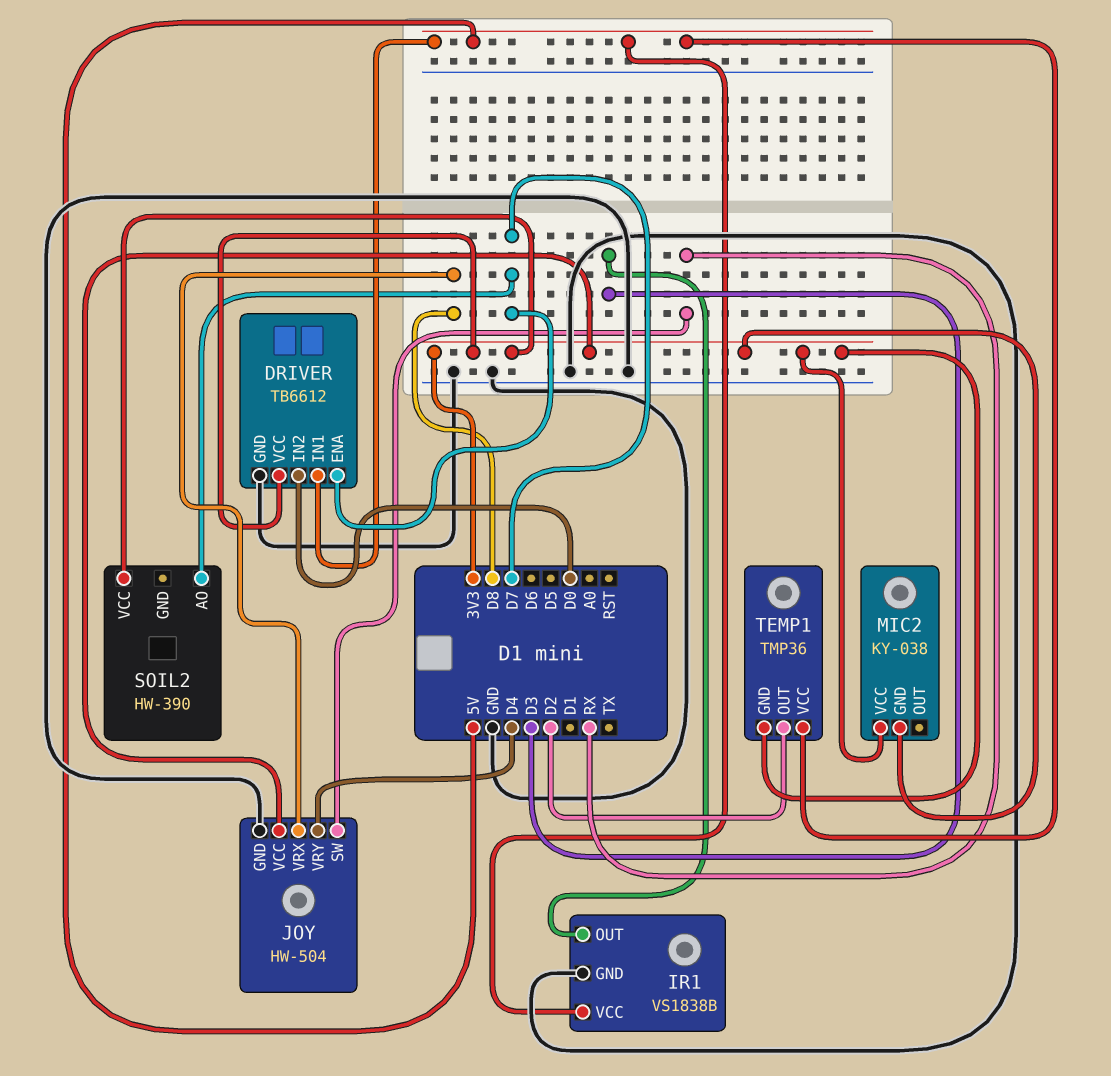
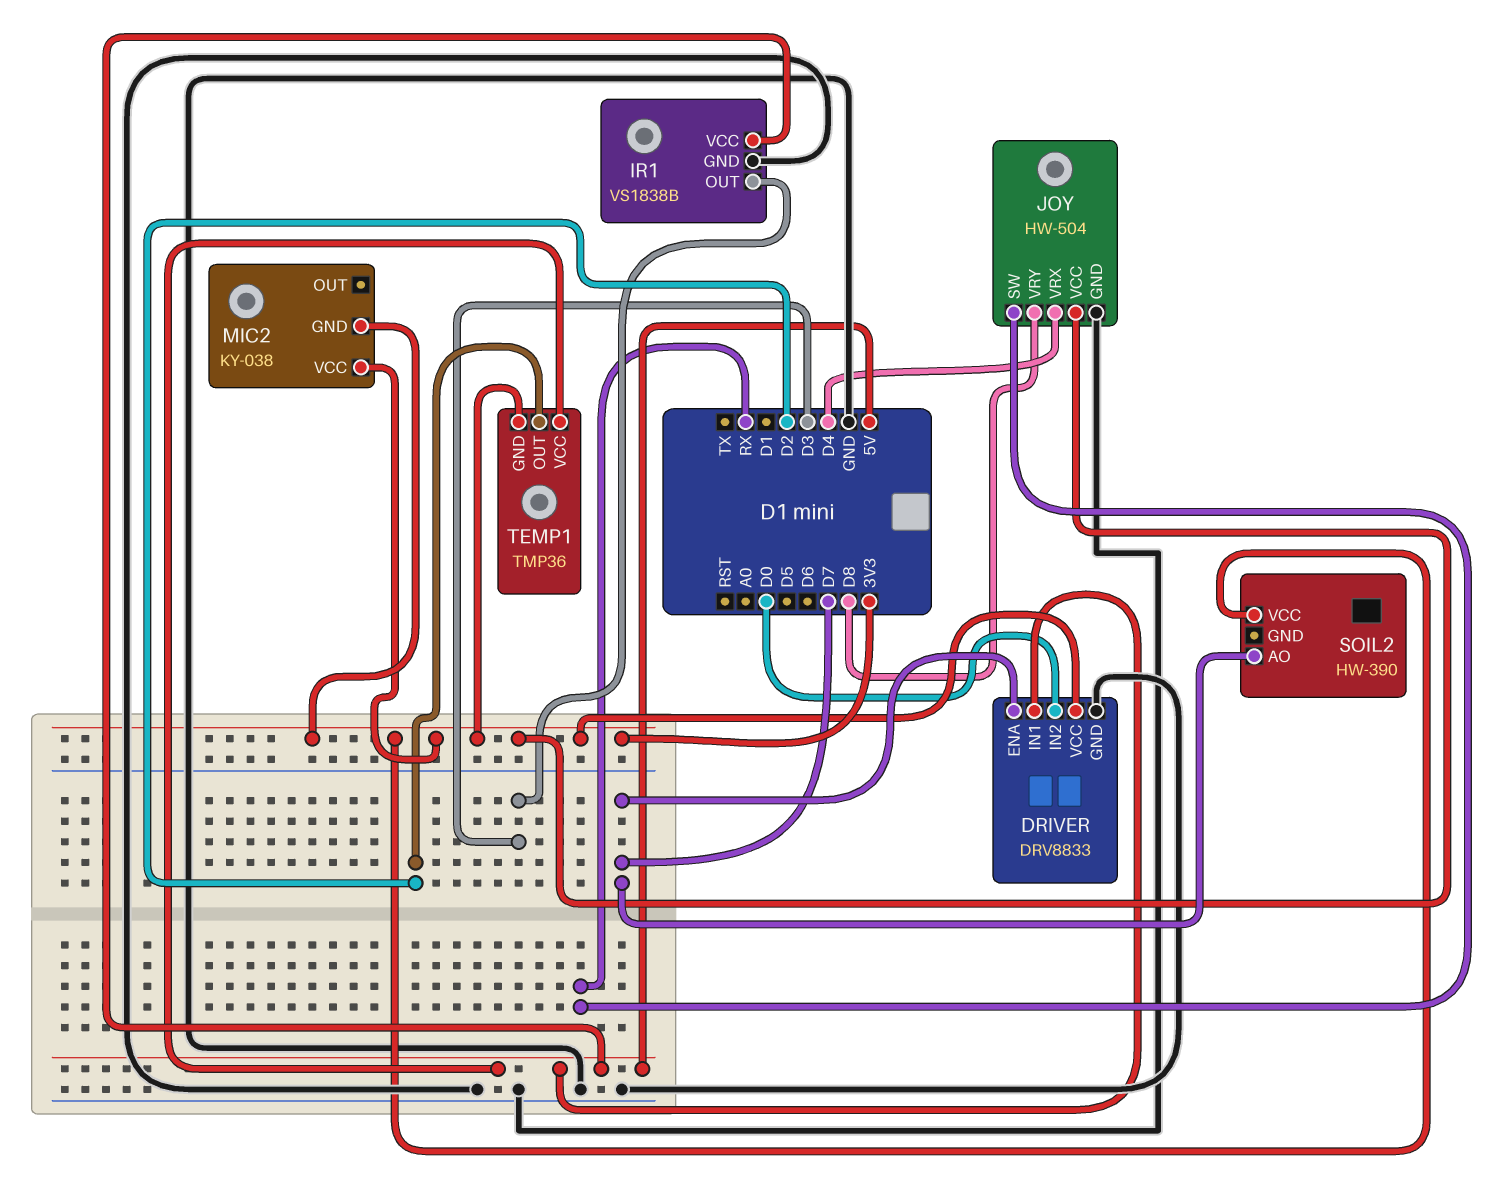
DRIVER: TB6612 -> DRV8833
JOY pin VRX: D8 -> D4
JOY pin VRY: D4 -> D8

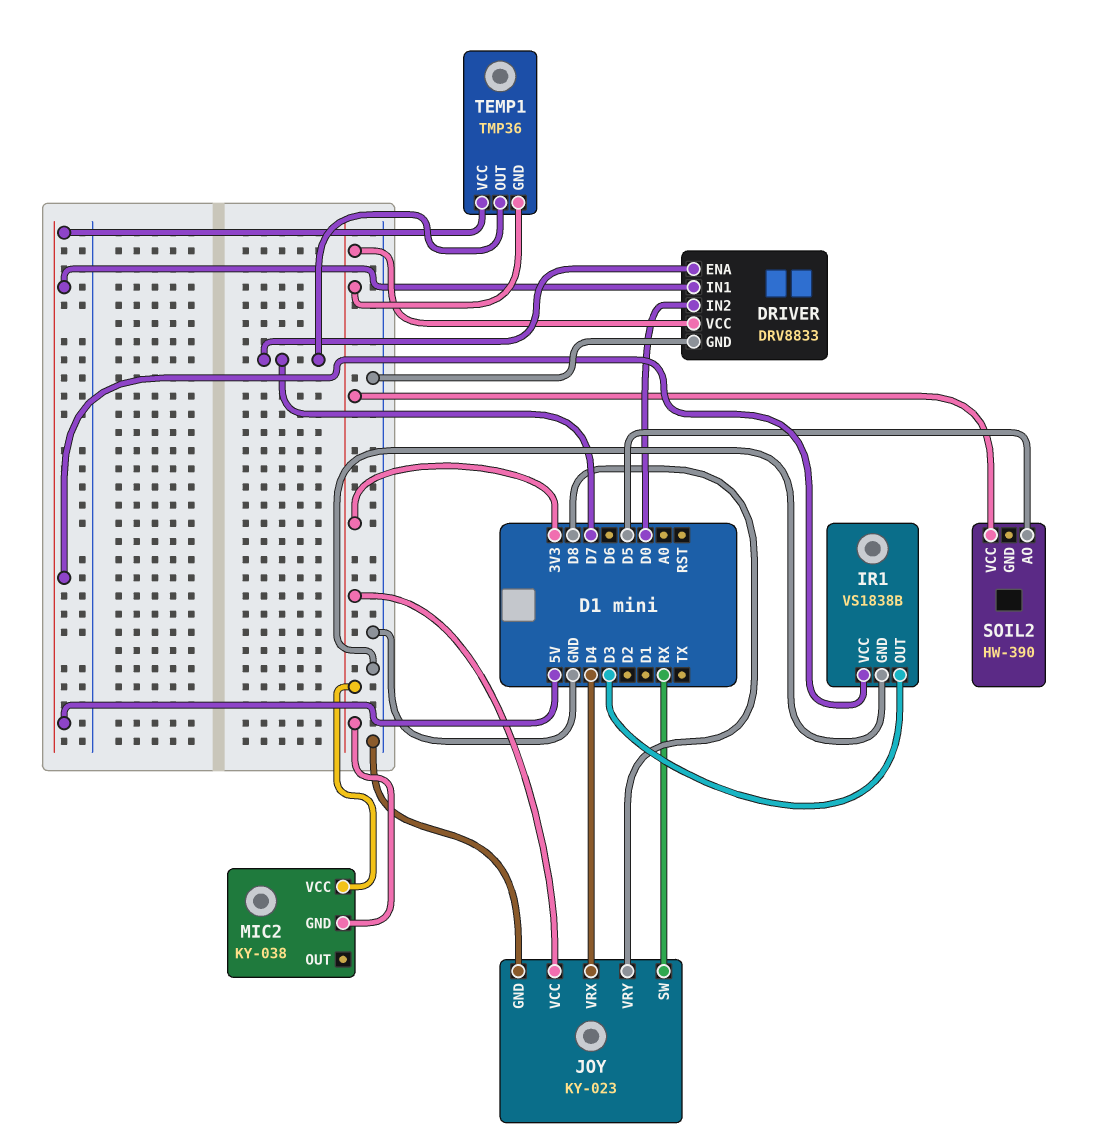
JOY: HW-504 -> KY-023
SOIL2 pin AO: D7 -> D5
TEMP1 pin OUT: D2 -> D7

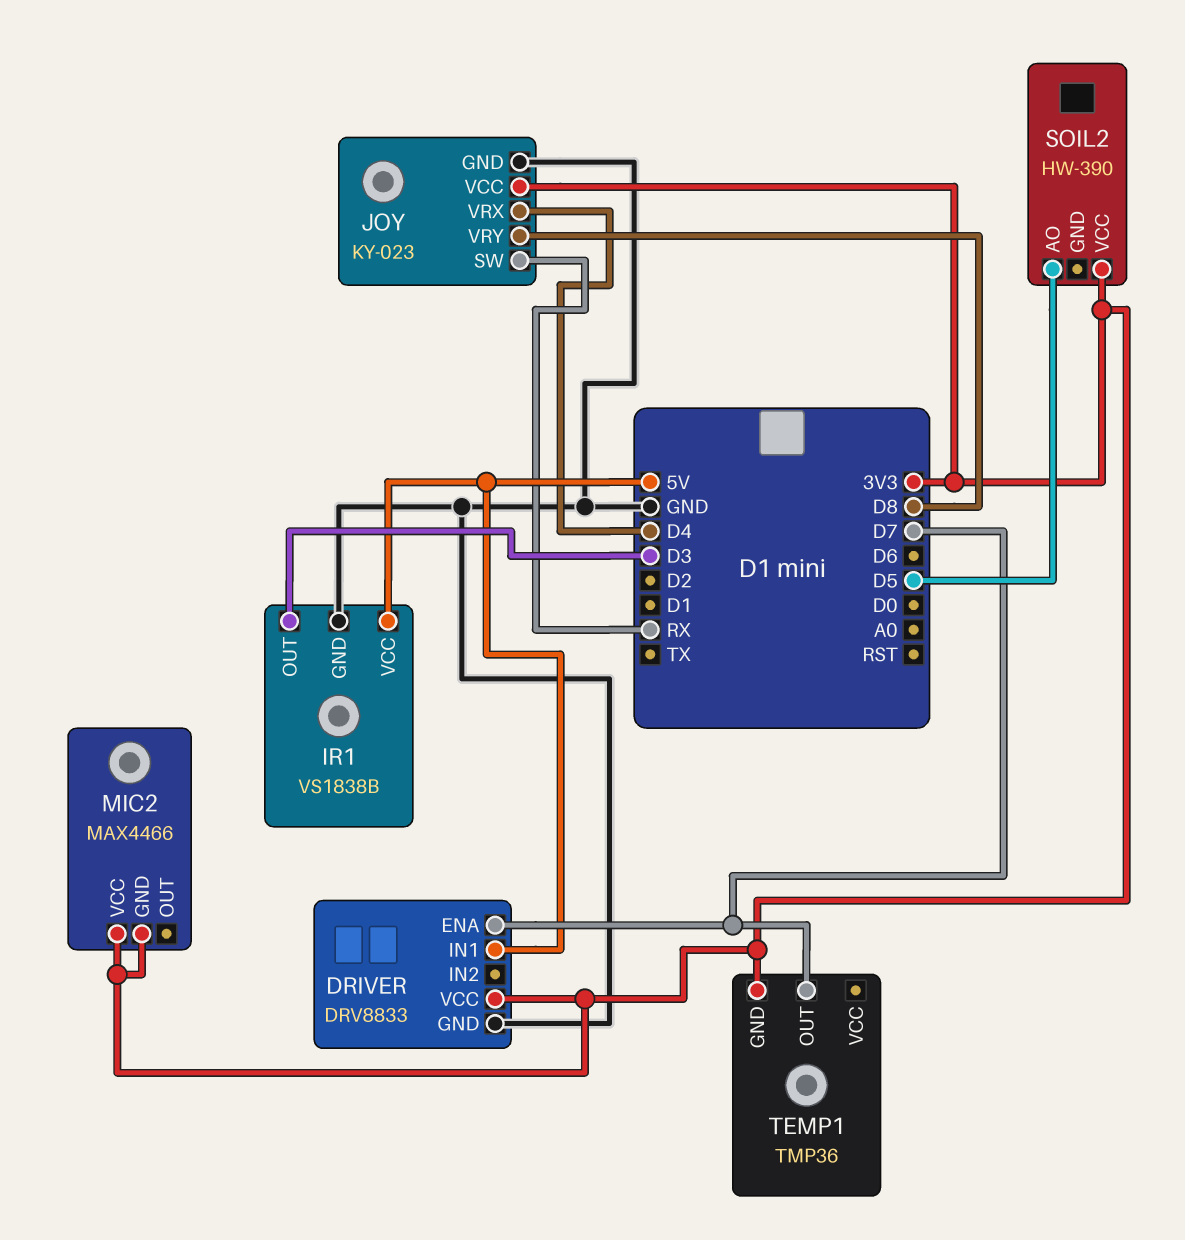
DRIVER pin IN2: D0 -> none
MIC2: KY-038 -> MAX4466
TEMP1 pin VCC: 5V -> none

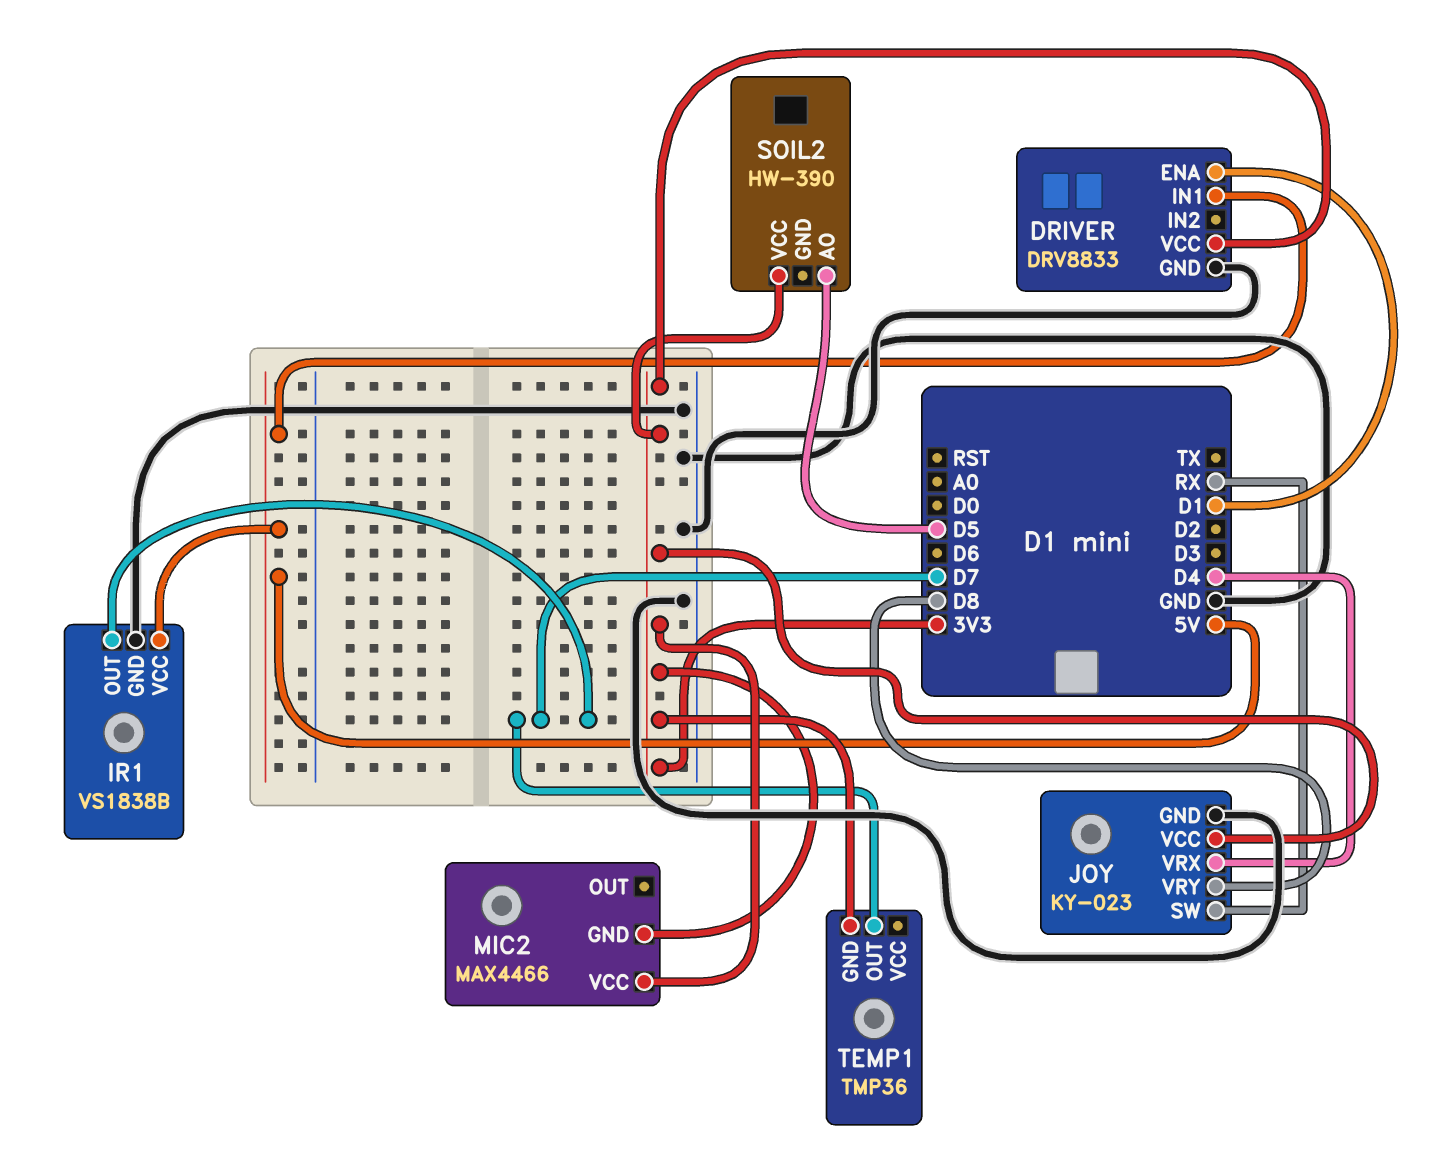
DRIVER pin ENA: D7 -> D1
IR1 pin OUT: D3 -> D7

